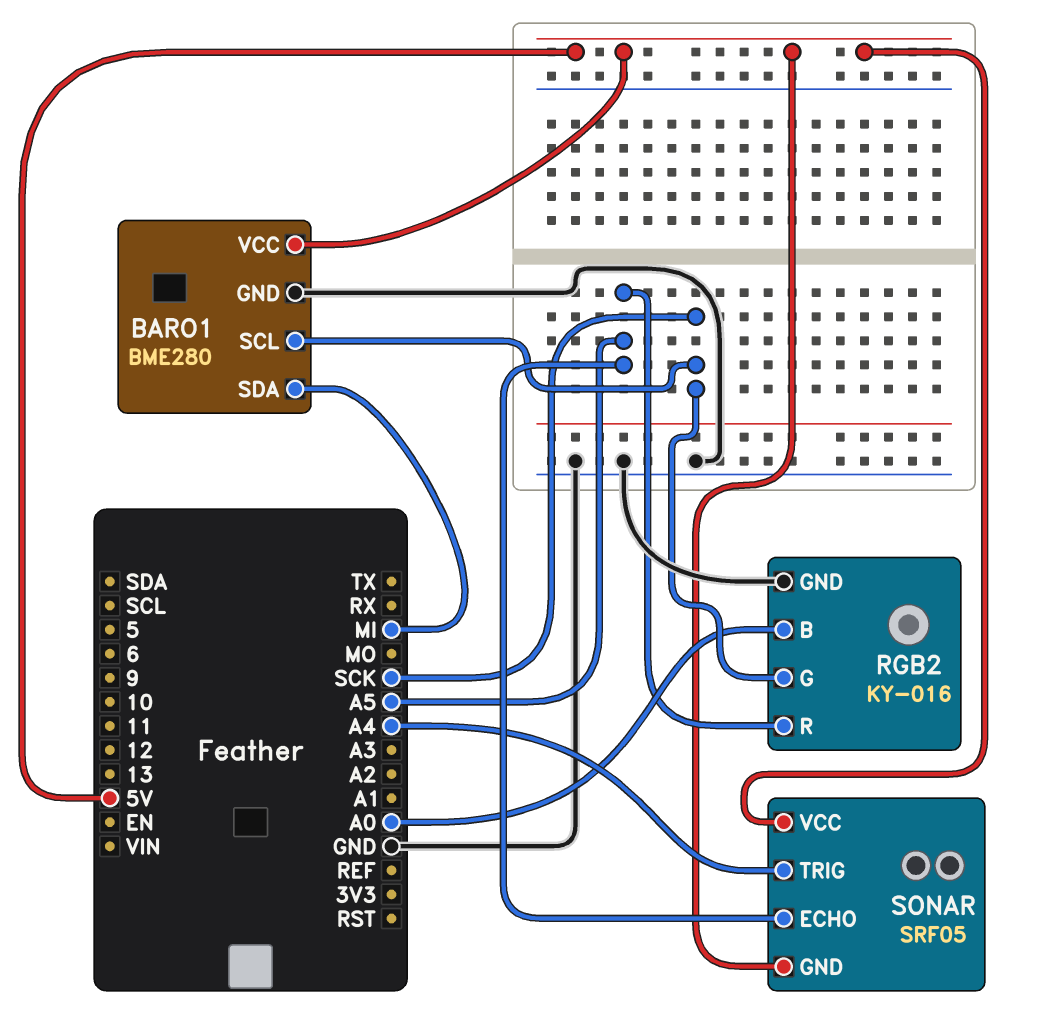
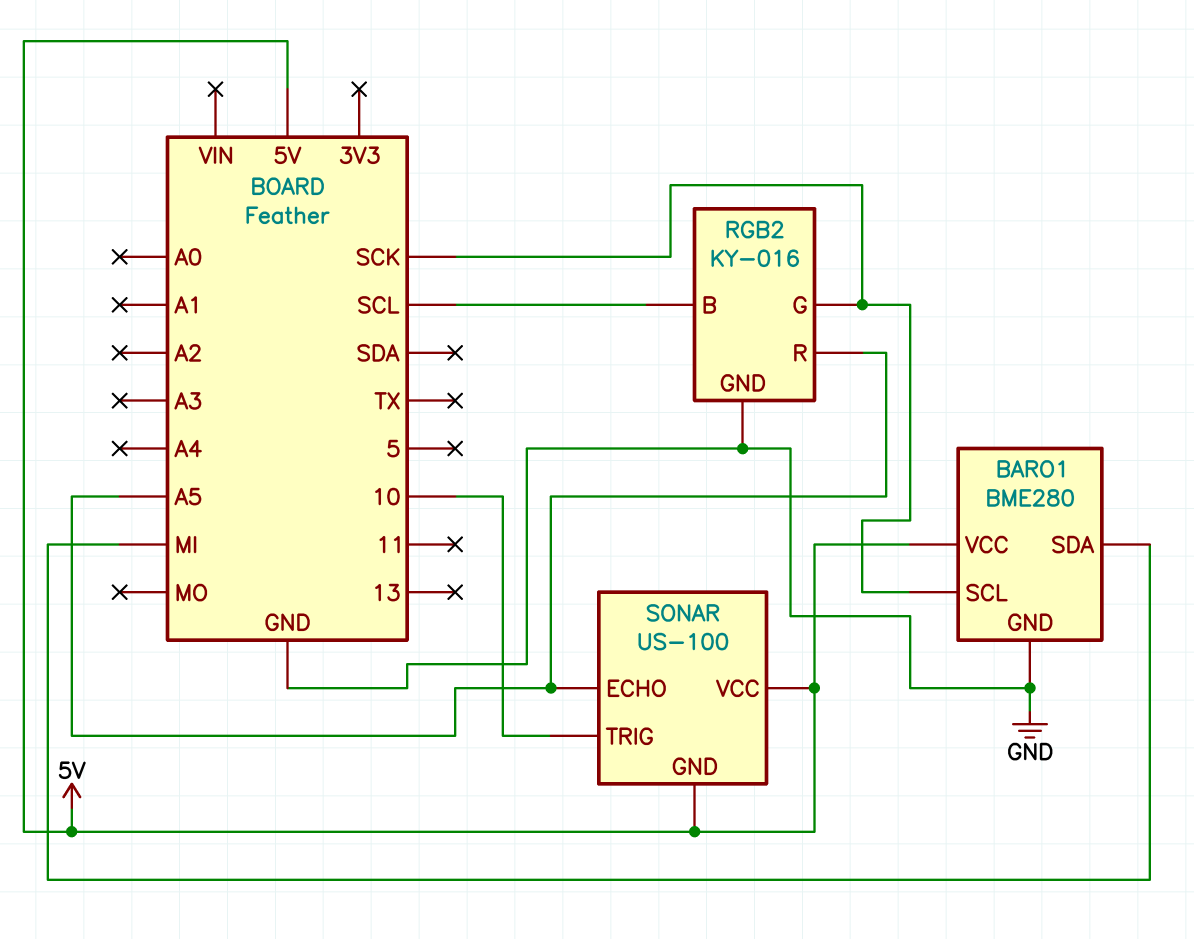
RGB2 pin B: A0 -> SCL
SONAR: SRF05 -> US-100
SONAR pin TRIG: A4 -> 10

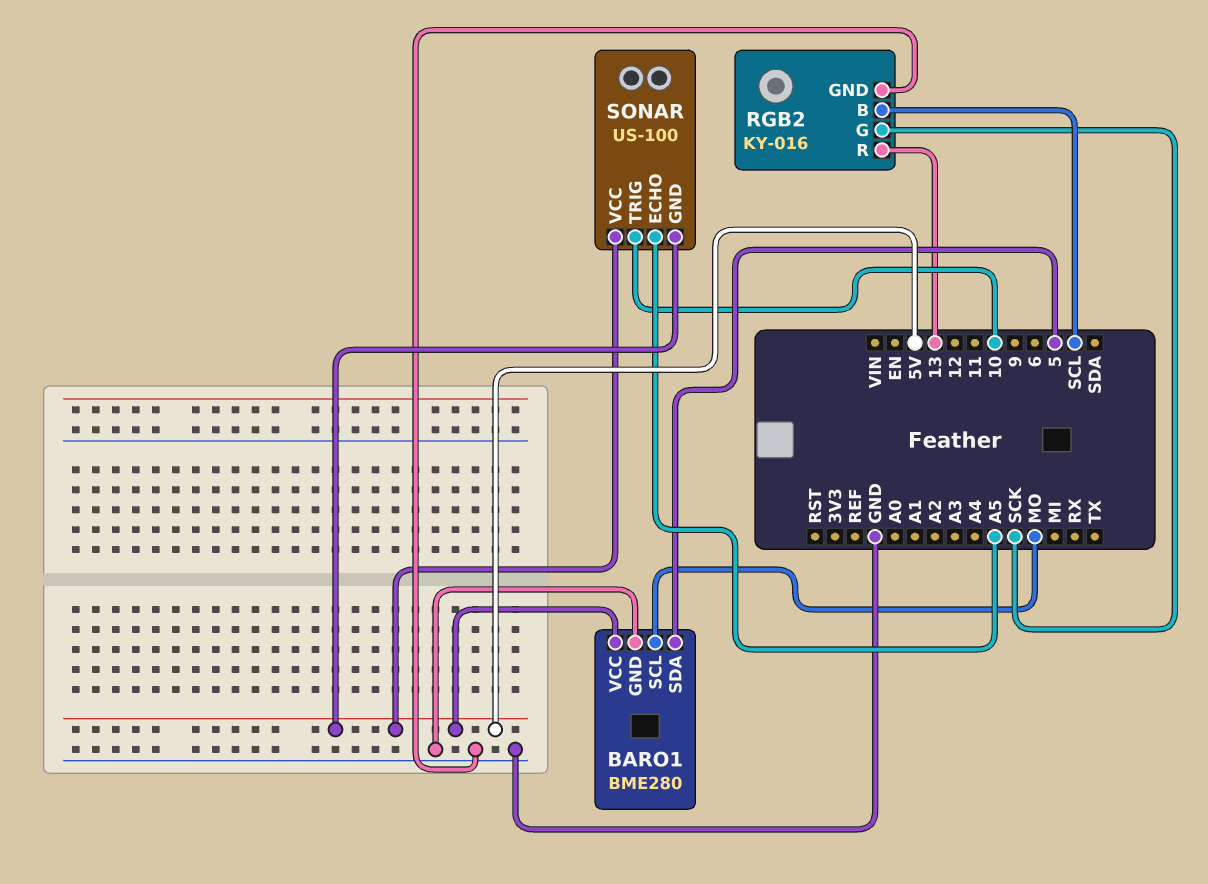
BARO1 pin SCL: SCK -> MO
BARO1 pin SDA: MI -> 5
RGB2 pin R: A5 -> 13

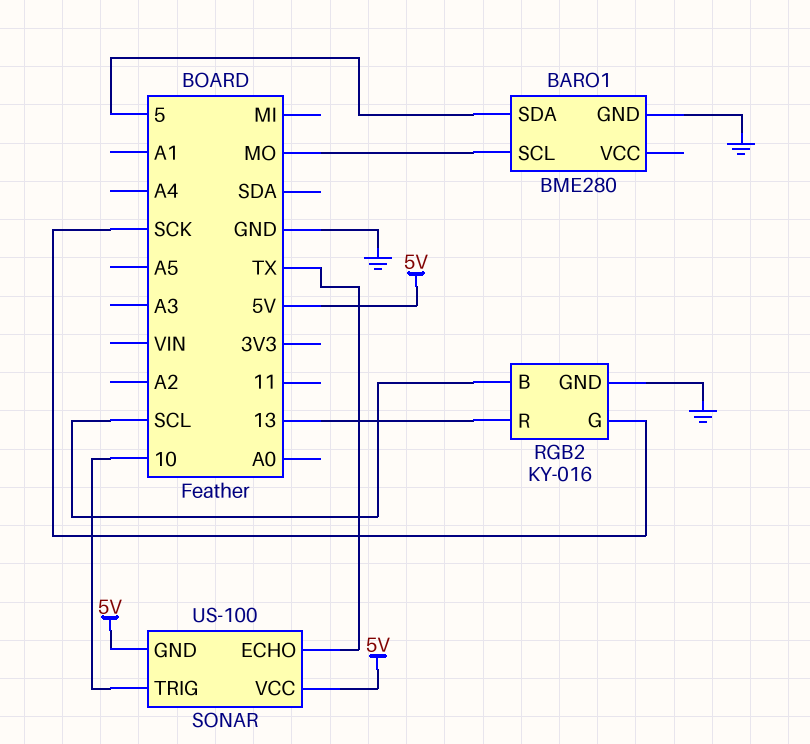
BARO1 pin VCC: 5V -> none
SONAR pin ECHO: A5 -> TX

